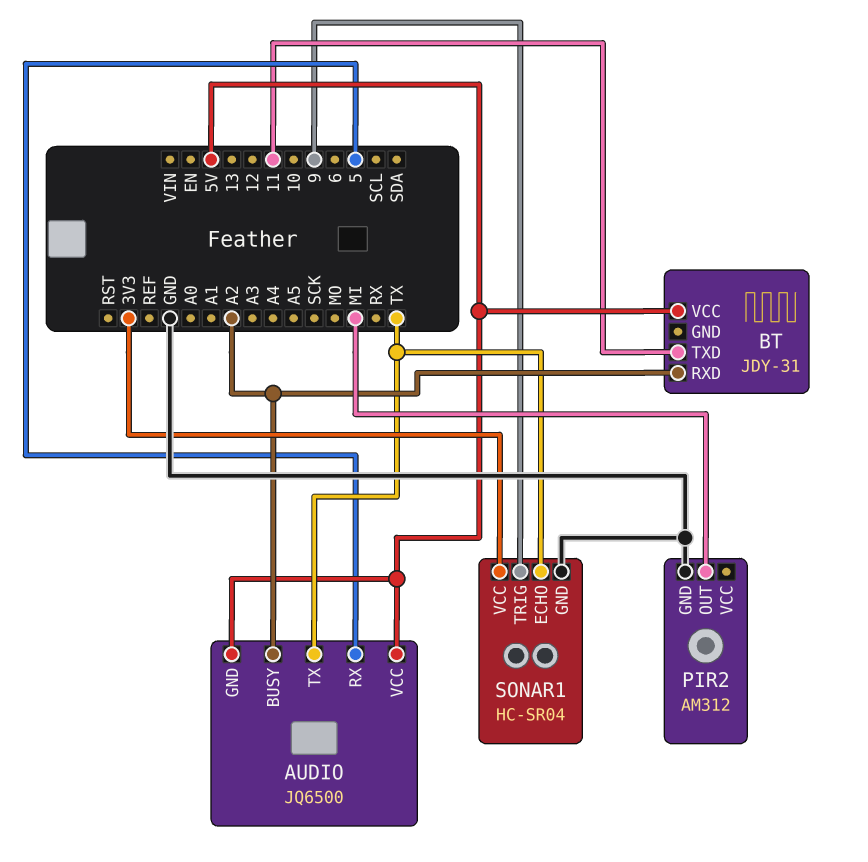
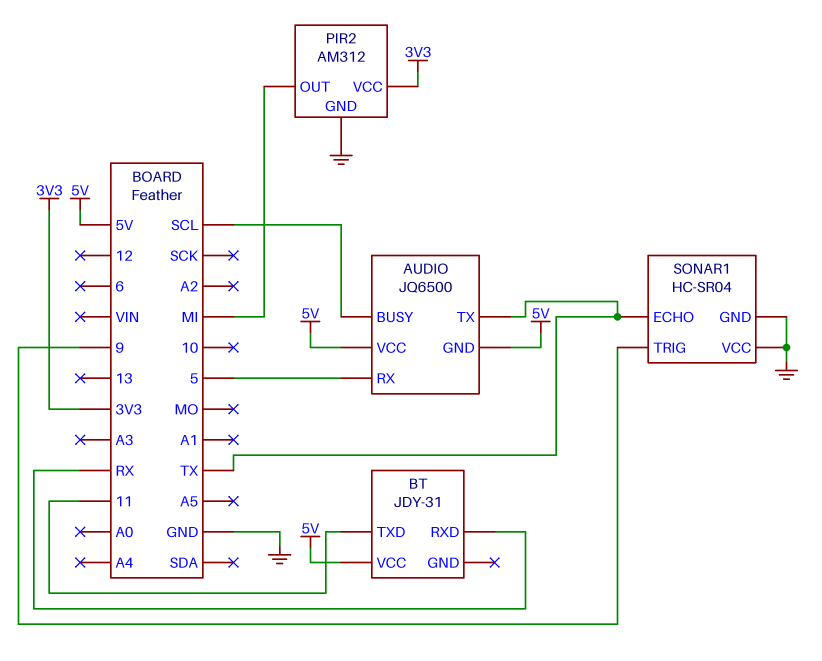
AUDIO pin BUSY: A2 -> SCL
BT pin RXD: A2 -> RX
PIR2 pin VCC: none -> 3V3
SONAR1 pin VCC: 3V3 -> GND

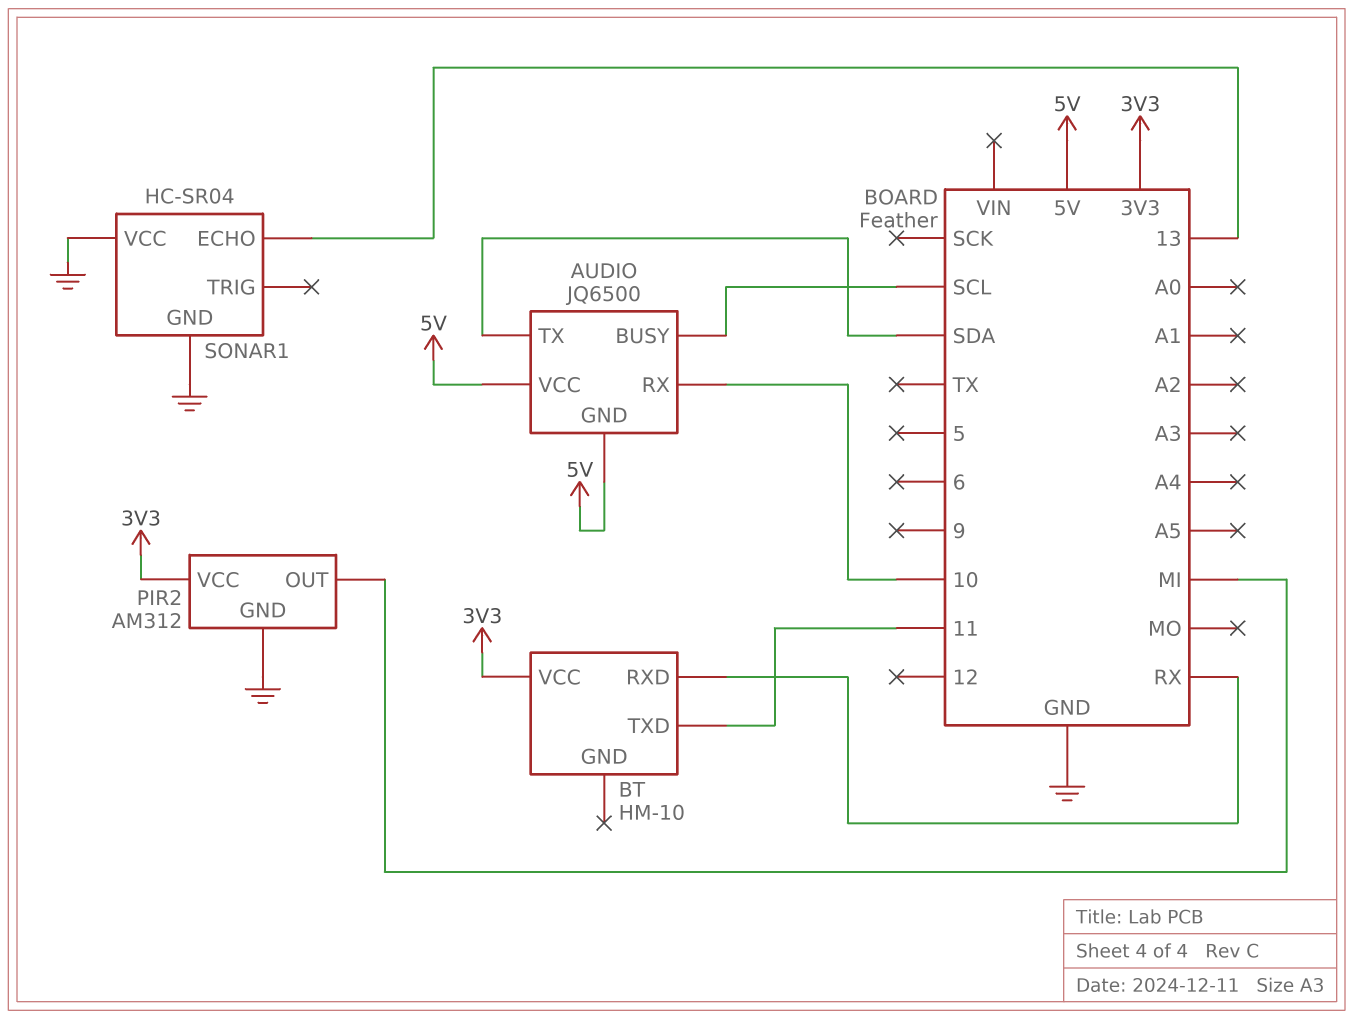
AUDIO pin RX: 5 -> 10
AUDIO pin TX: TX -> SDA
BT: JDY-31 -> HM-10
BT pin VCC: 5V -> 3V3
SONAR1 pin ECHO: TX -> 13
SONAR1 pin TRIG: 9 -> none

